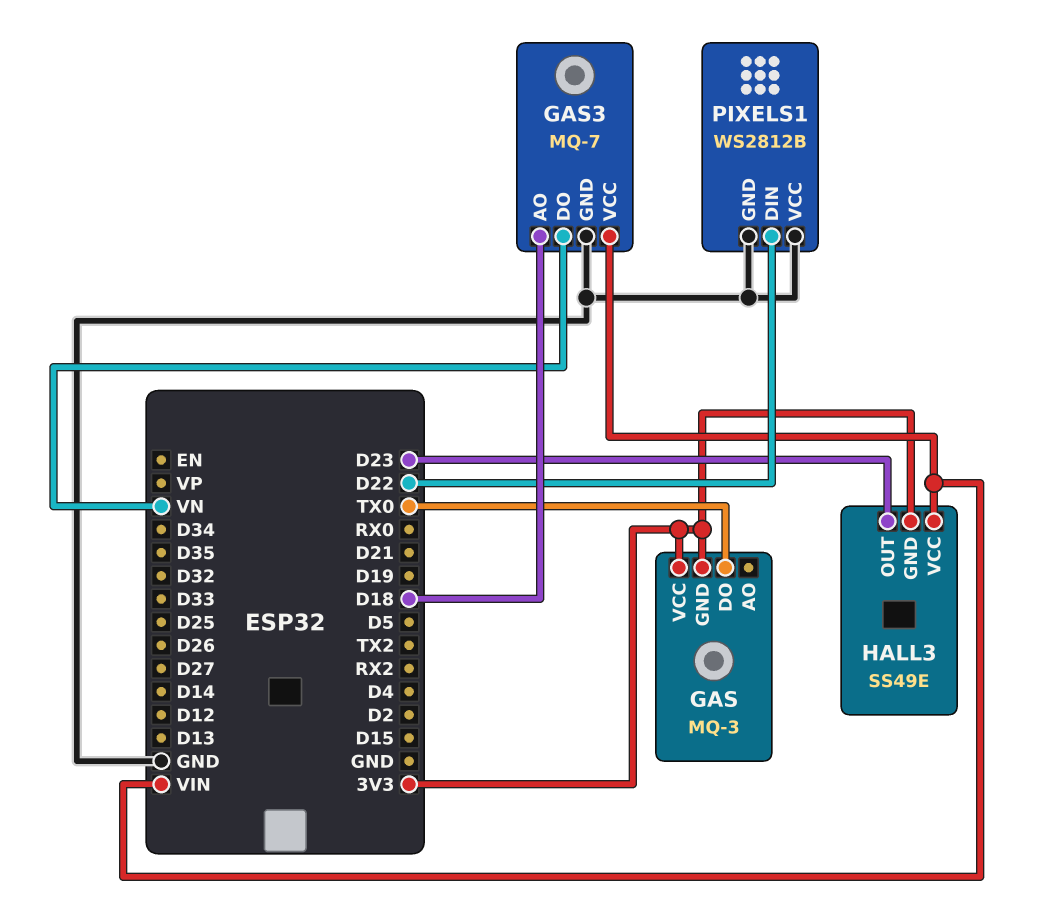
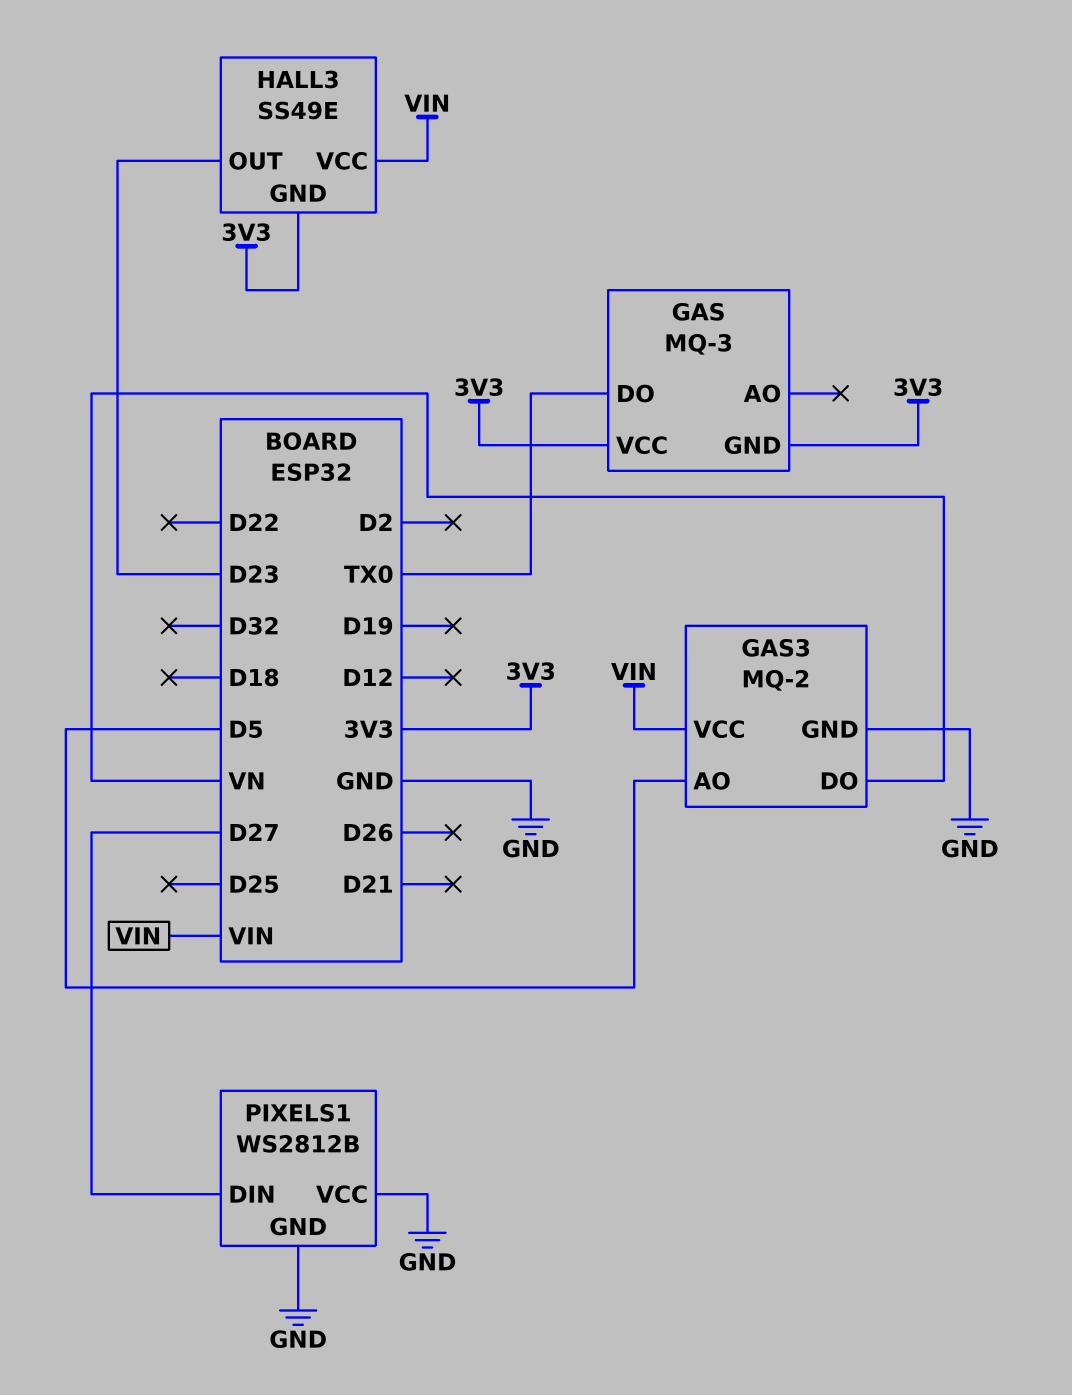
GAS3: MQ-7 -> MQ-2
GAS3 pin AO: D18 -> D5
PIXELS1 pin DIN: D22 -> D27

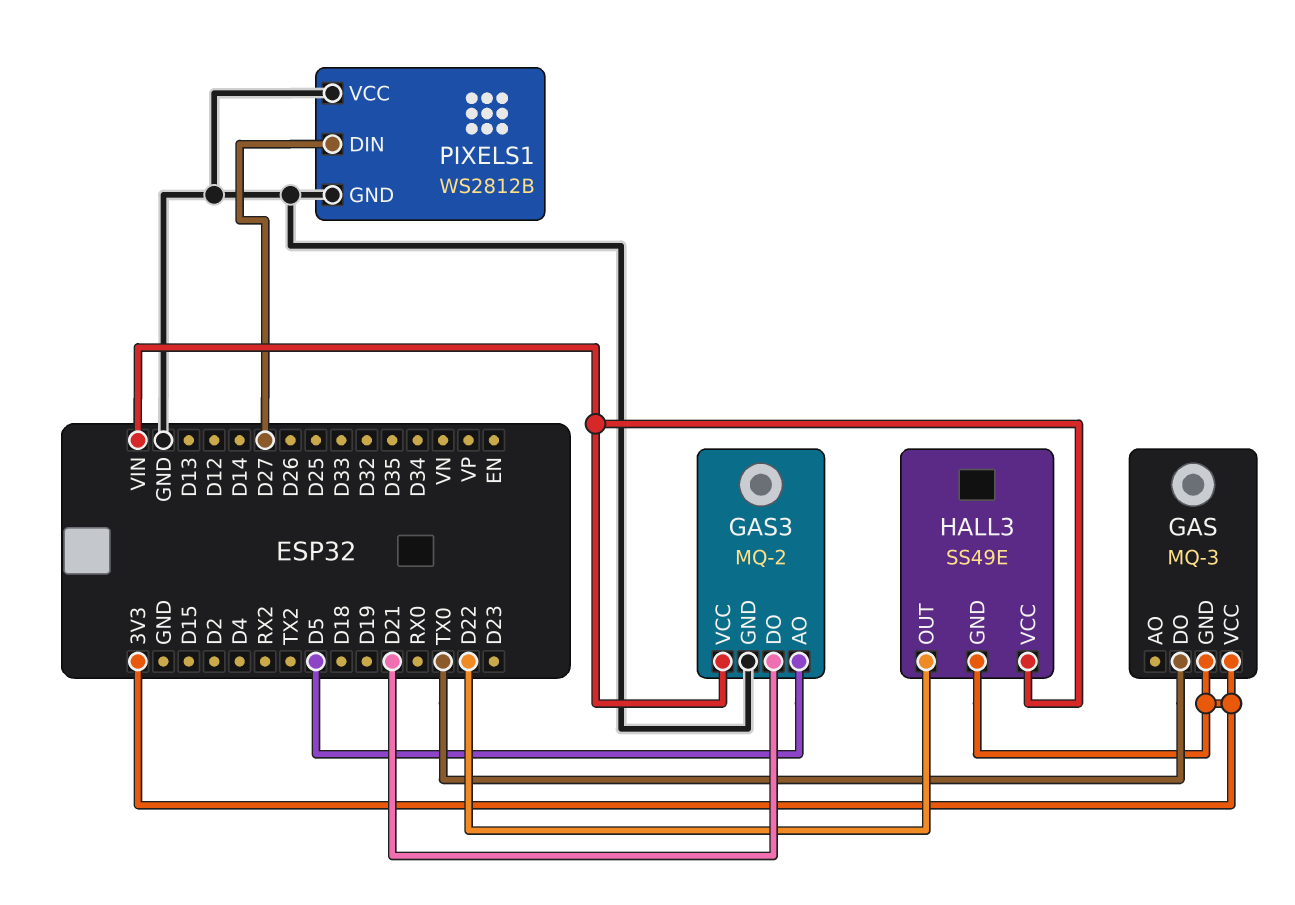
GAS3 pin DO: VN -> D21
HALL3 pin OUT: D23 -> D22

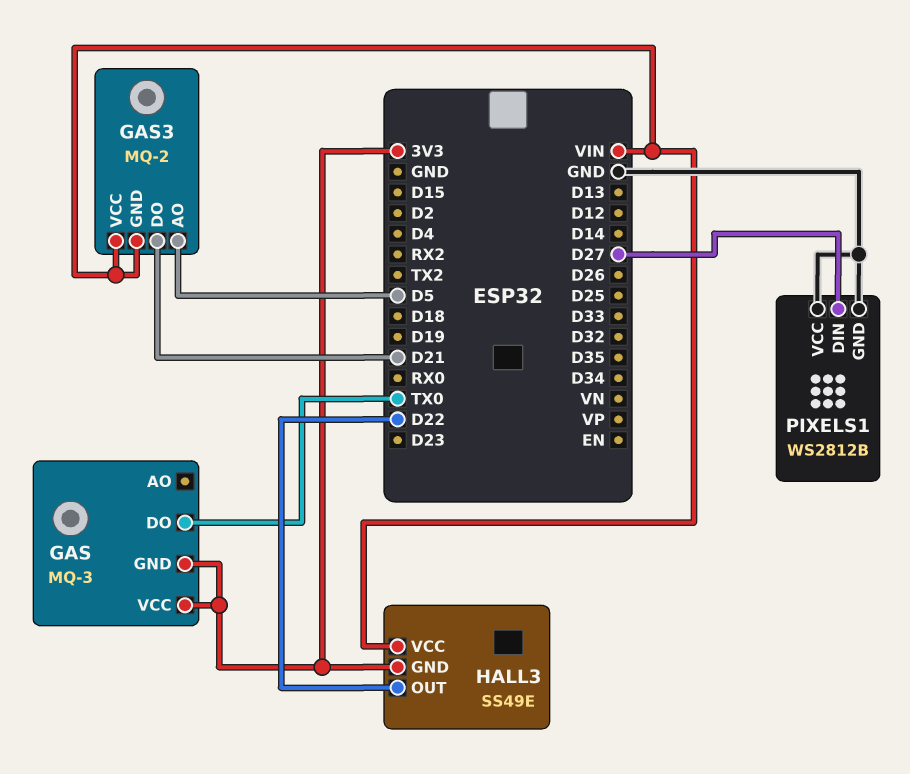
GAS3 pin GND: GND -> VIN

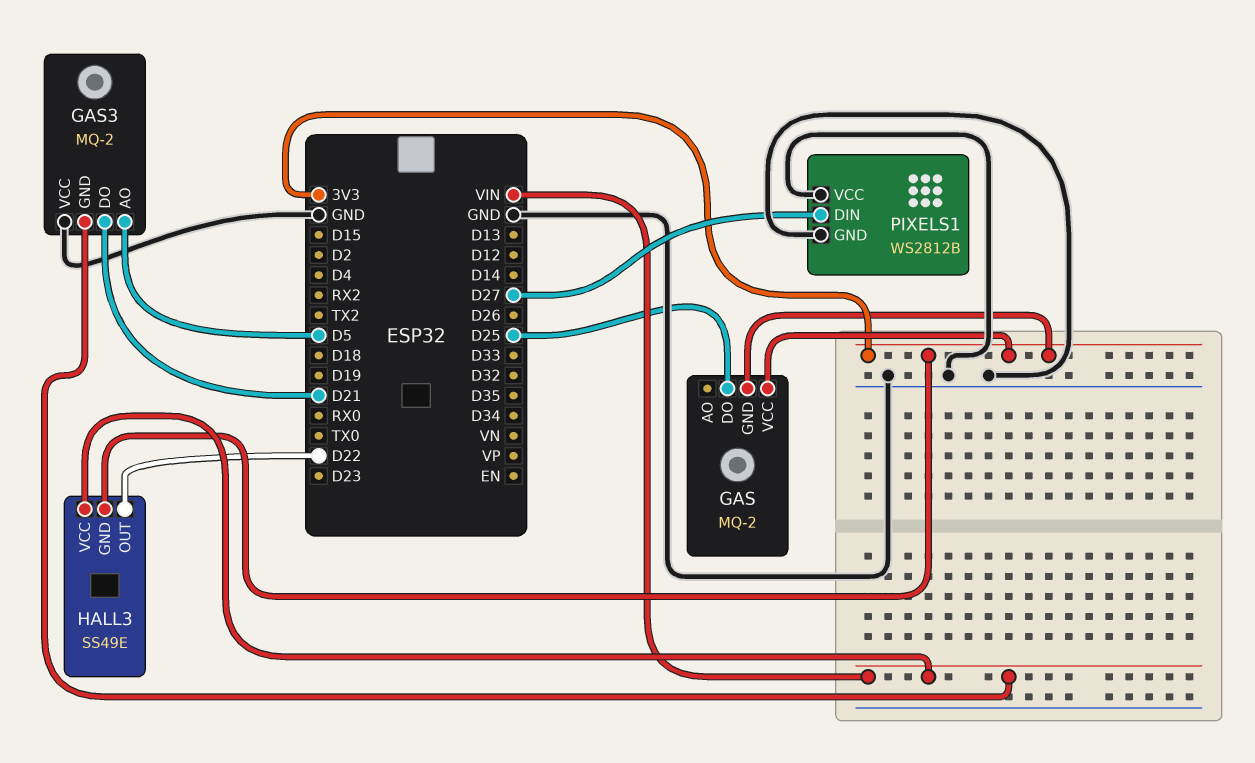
GAS: MQ-3 -> MQ-2
GAS pin DO: TX0 -> D25
GAS3 pin VCC: VIN -> GND

